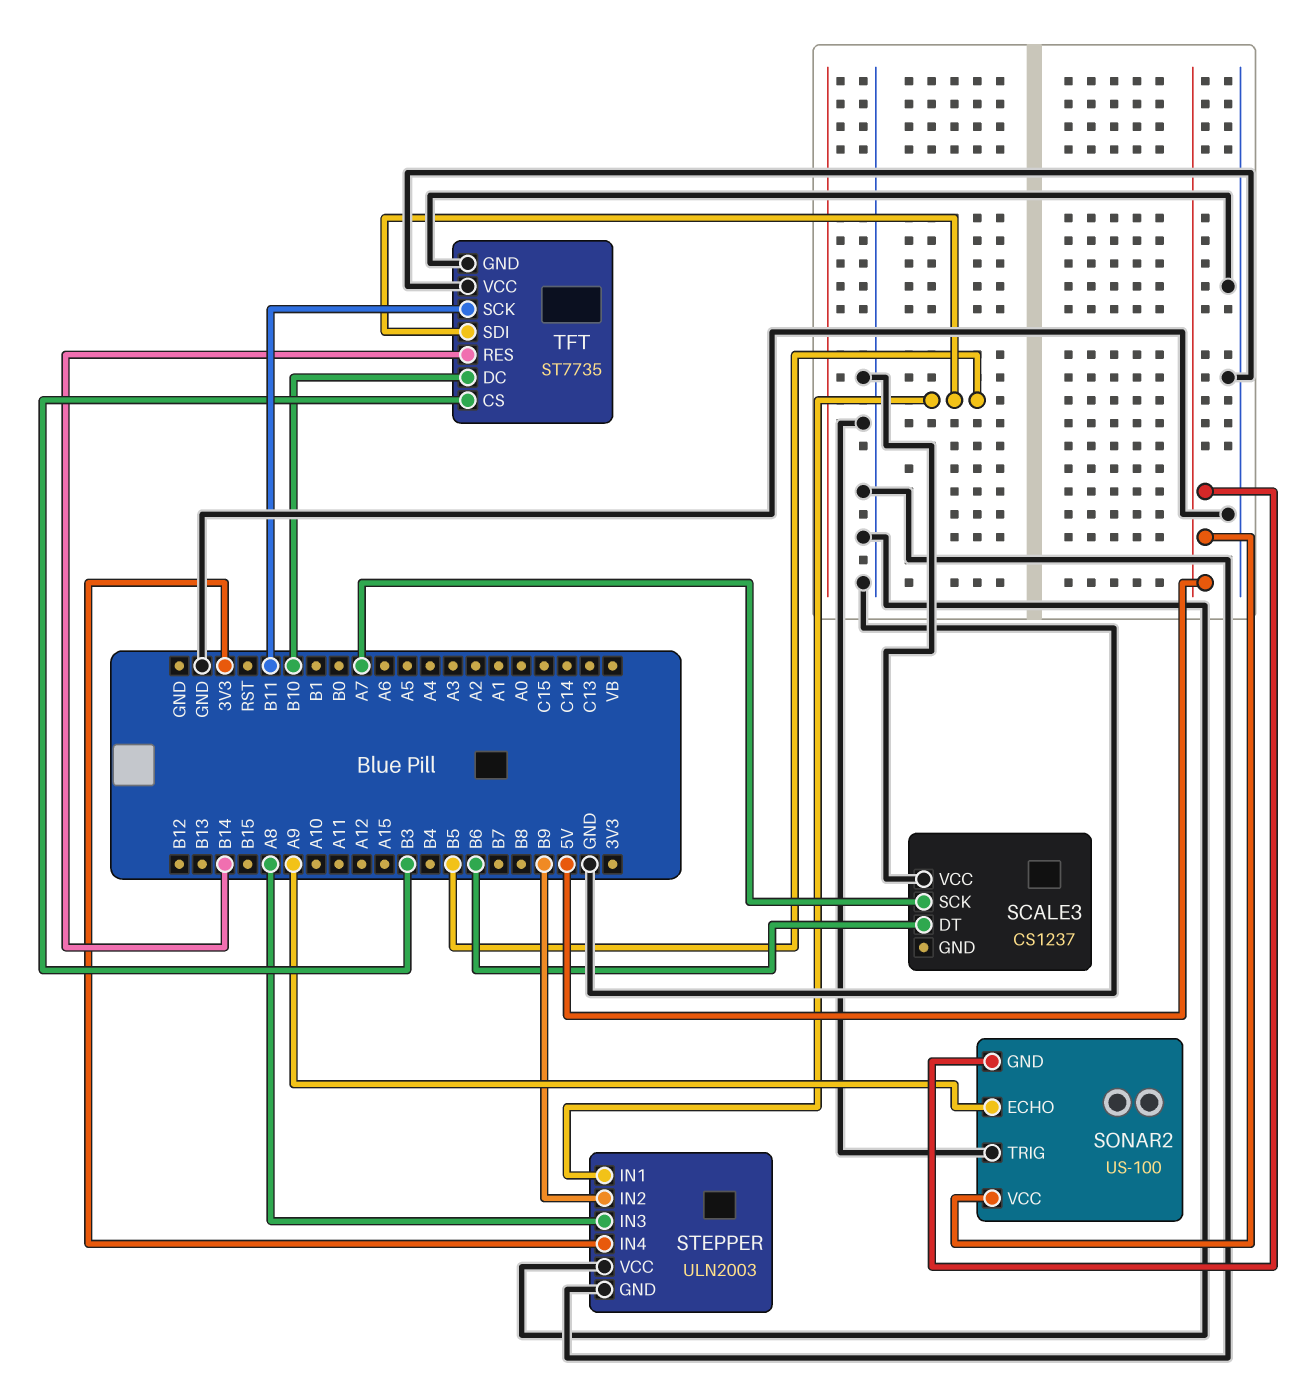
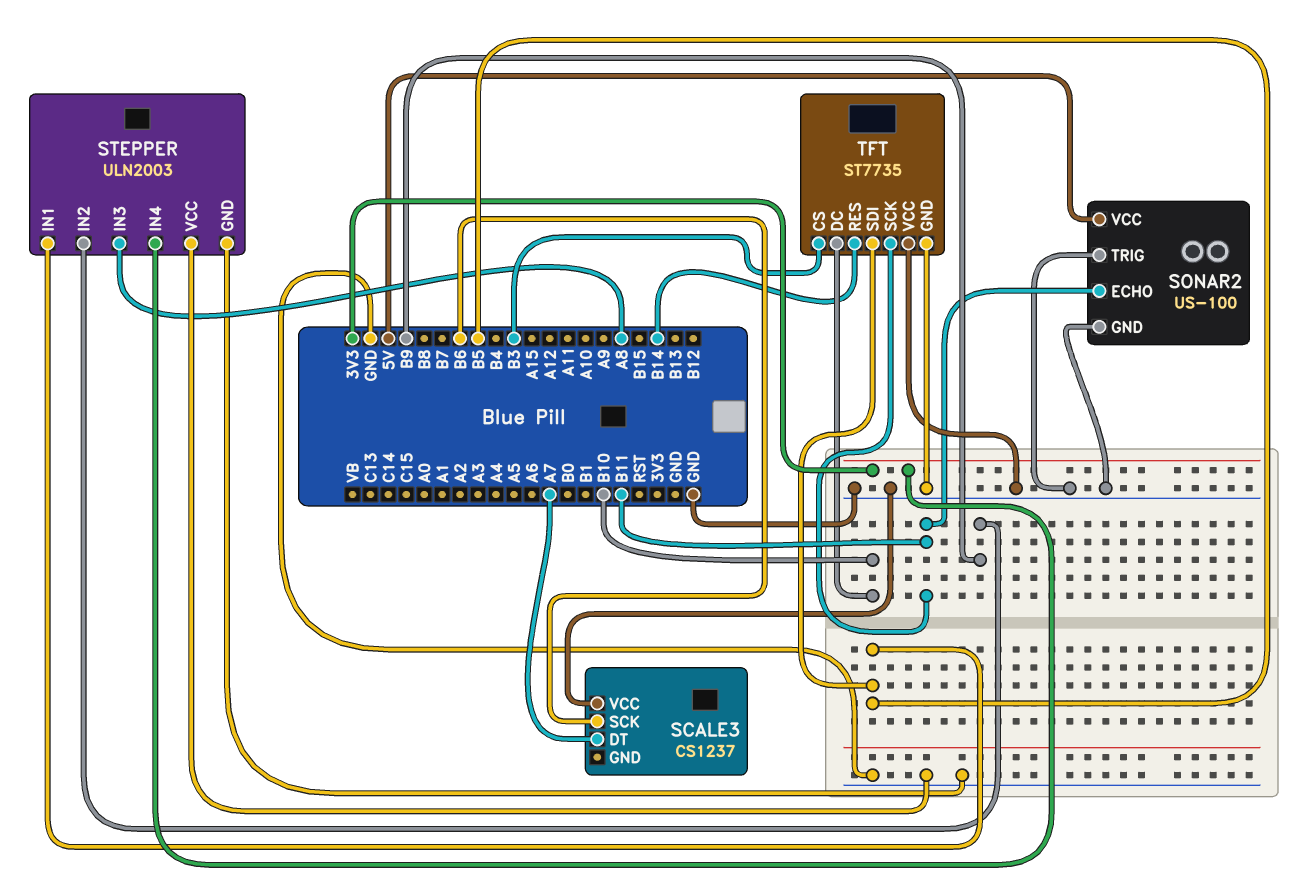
SCALE3 pin DT: B6 -> A7
SCALE3 pin SCK: A7 -> B6
SONAR2 pin ECHO: A9 -> B11
SONAR2 pin GND: 5V -> GND

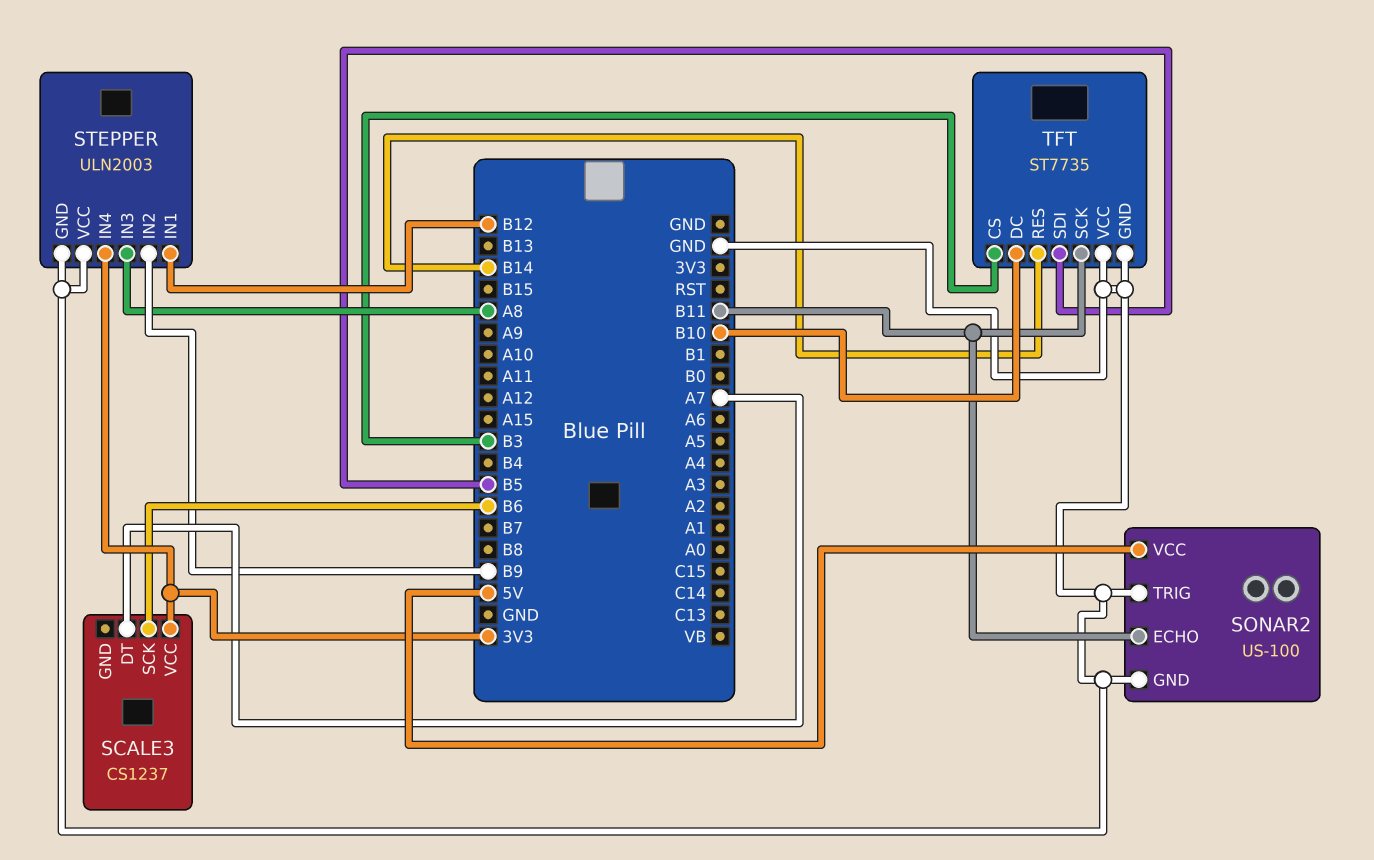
SCALE3 pin VCC: GND -> 3V3
STEPPER pin IN1: B5 -> B12

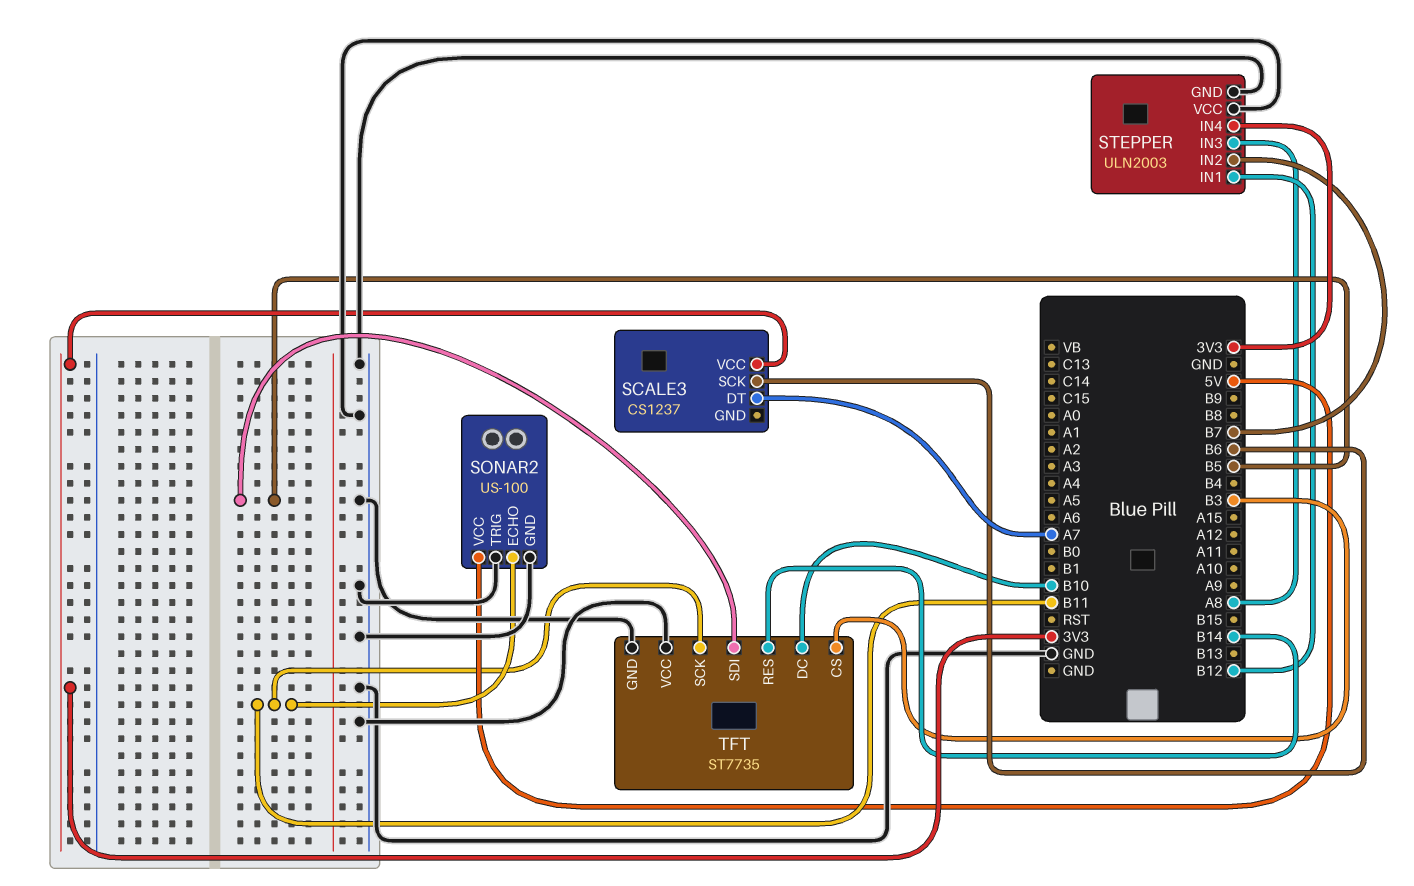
STEPPER pin IN2: B9 -> B7

